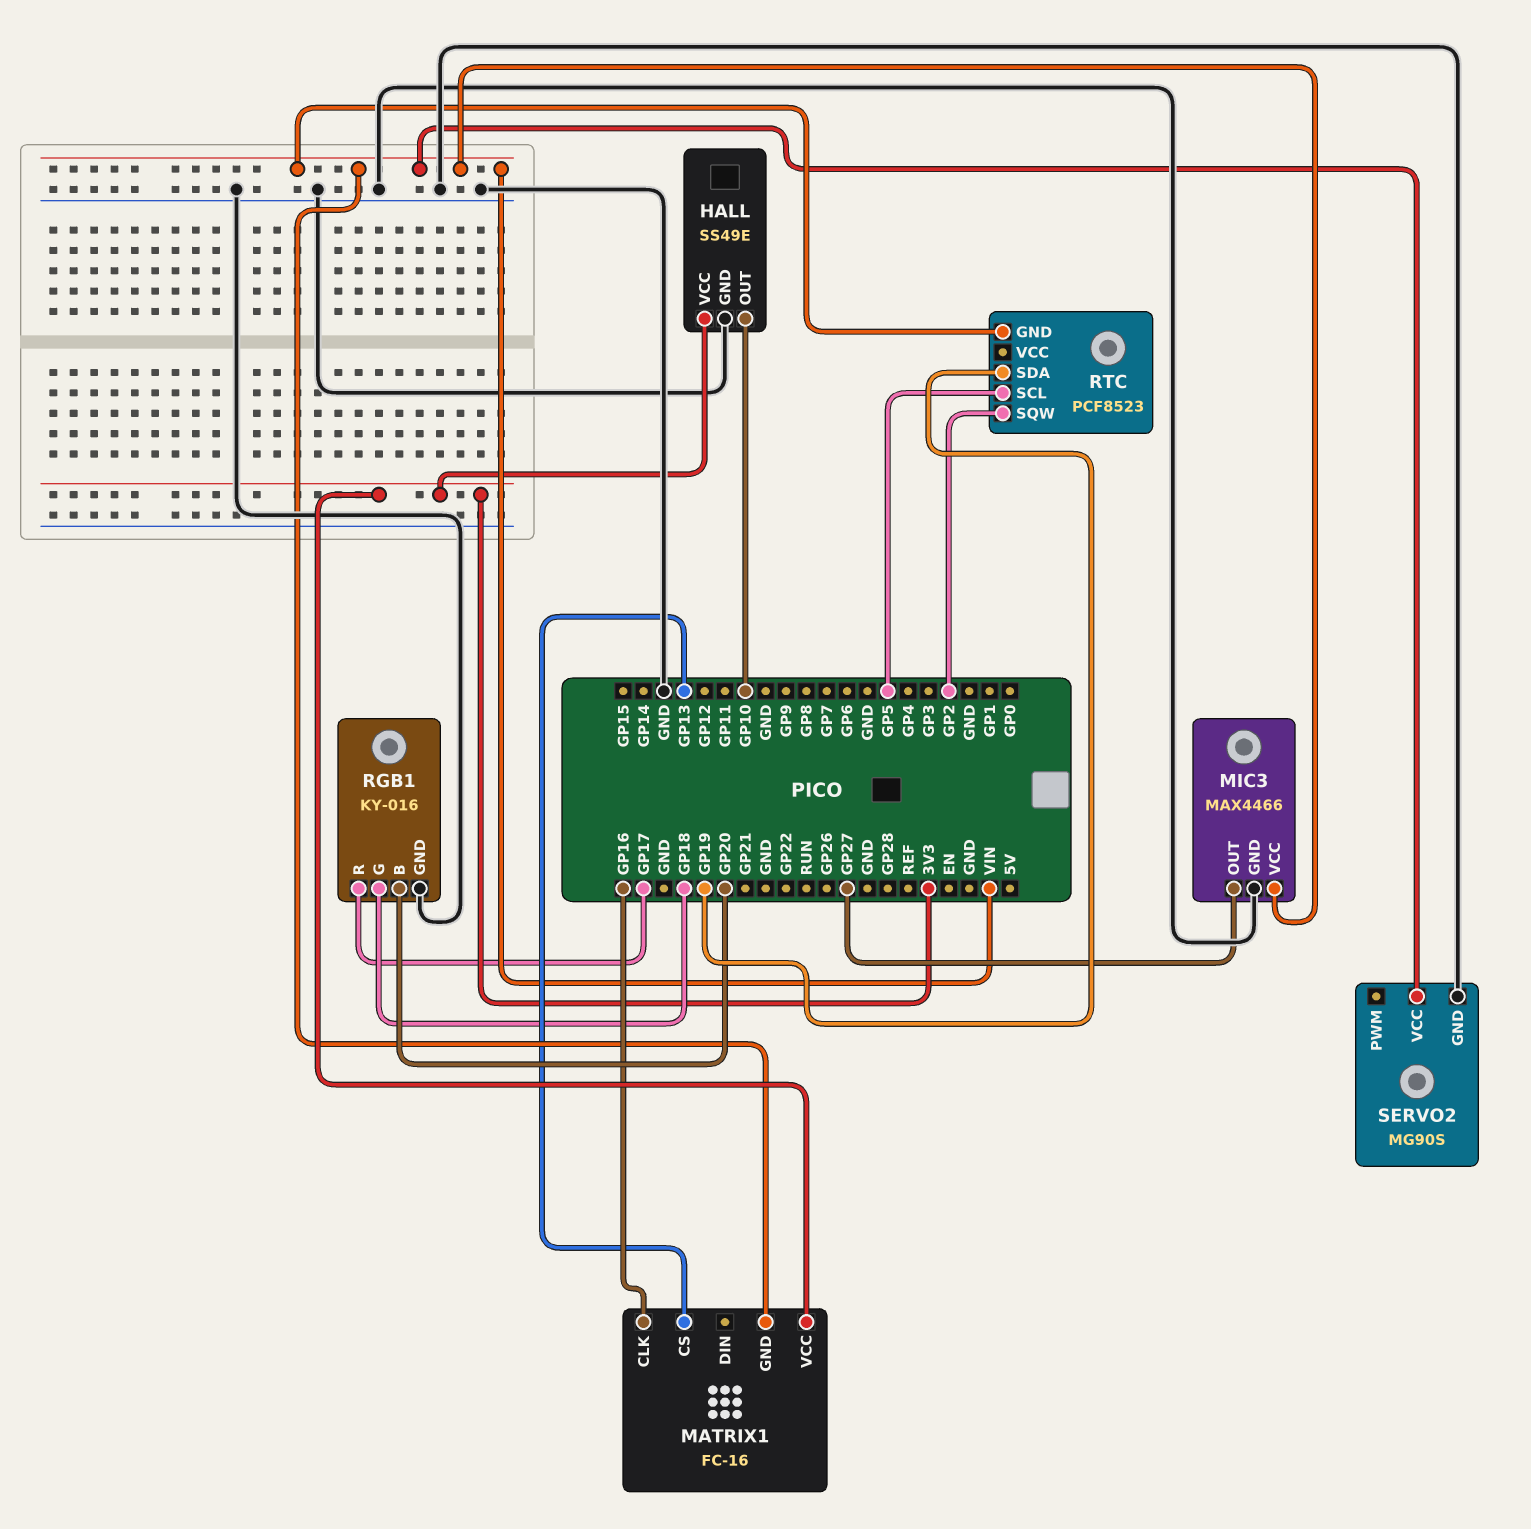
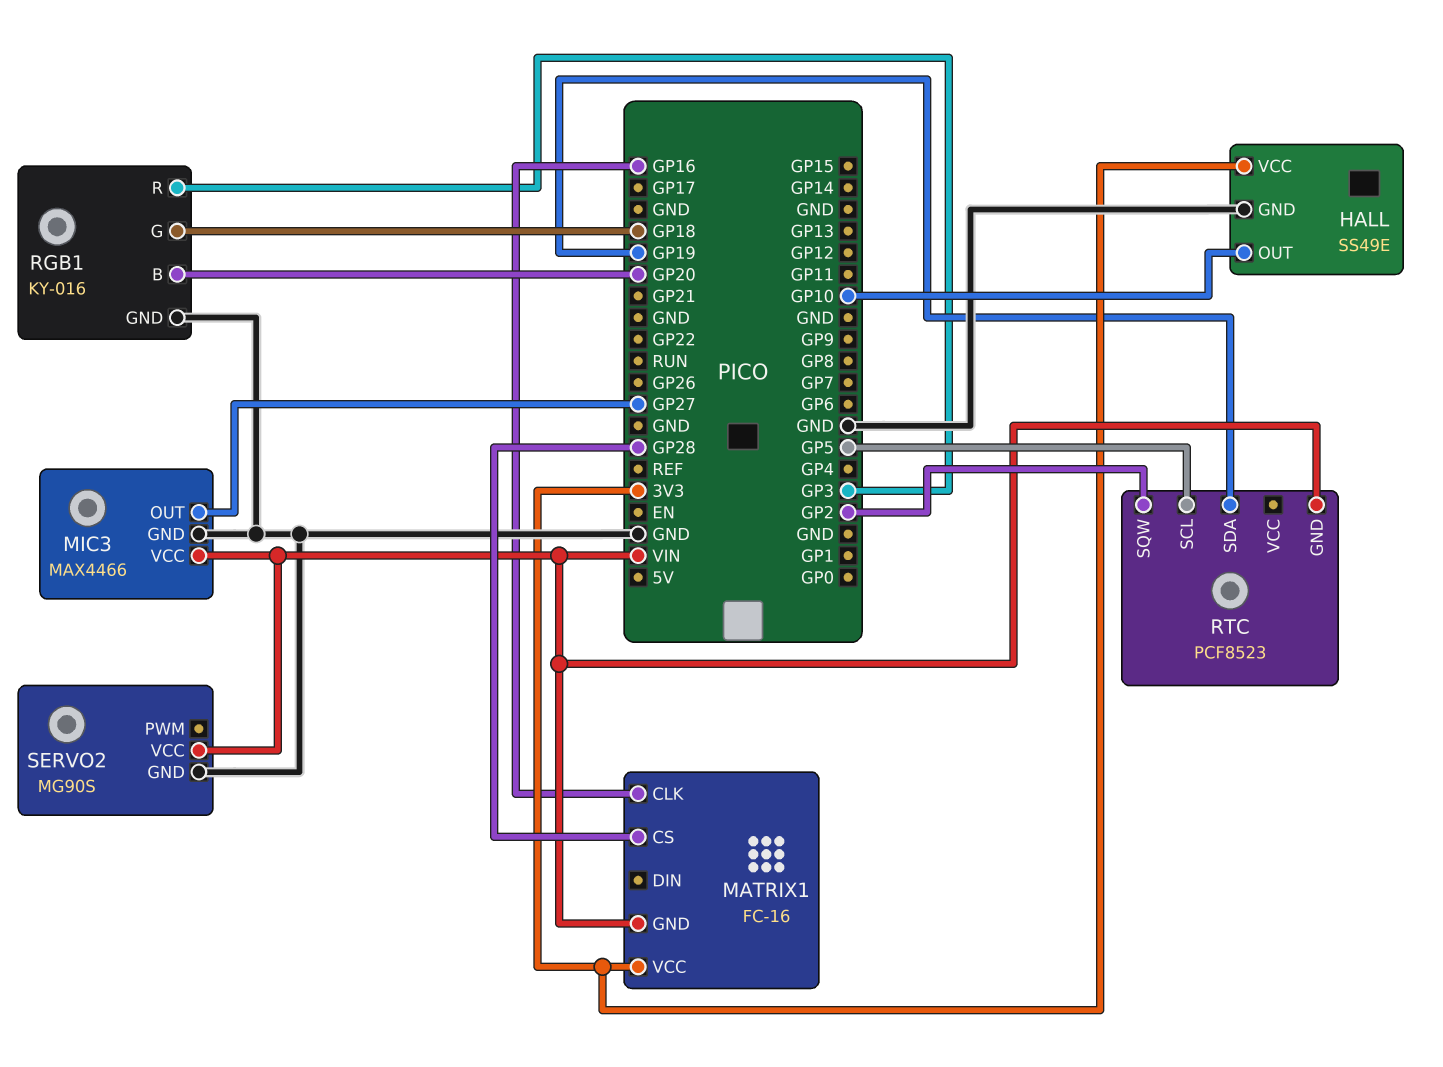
MATRIX1 pin CS: GP13 -> GP28
RGB1 pin R: GP17 -> GP3

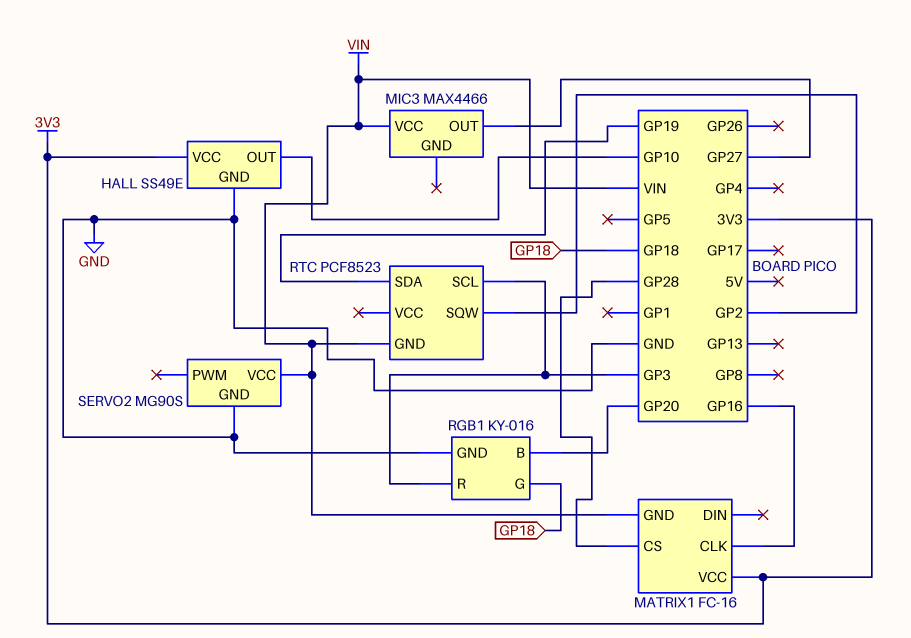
MIC3 pin GND: GND -> none
RTC pin SCL: GP5 -> GP3

